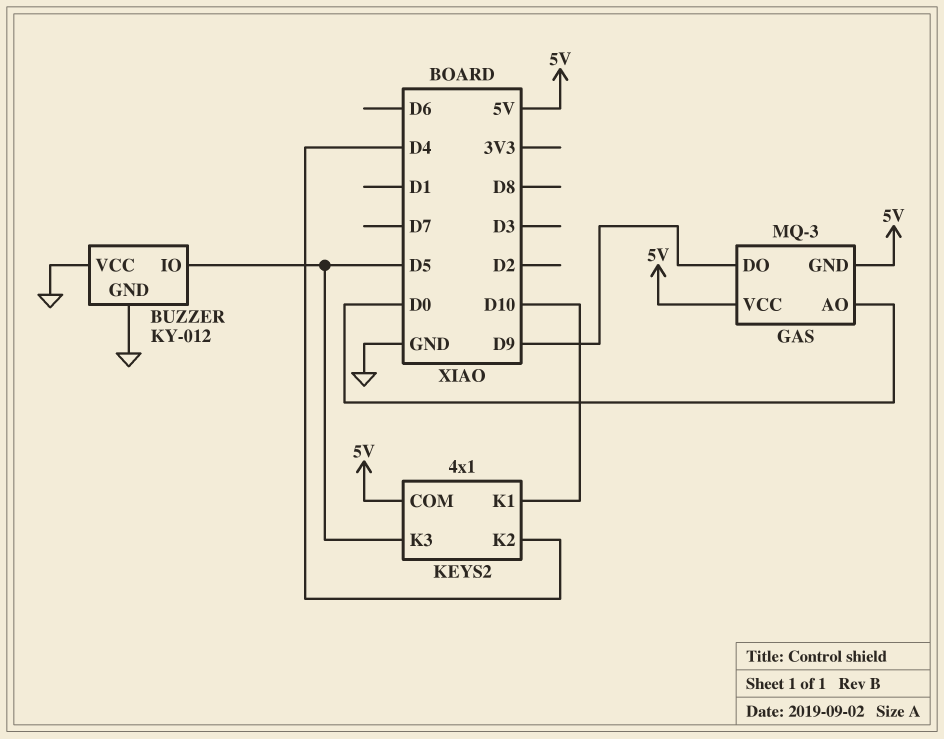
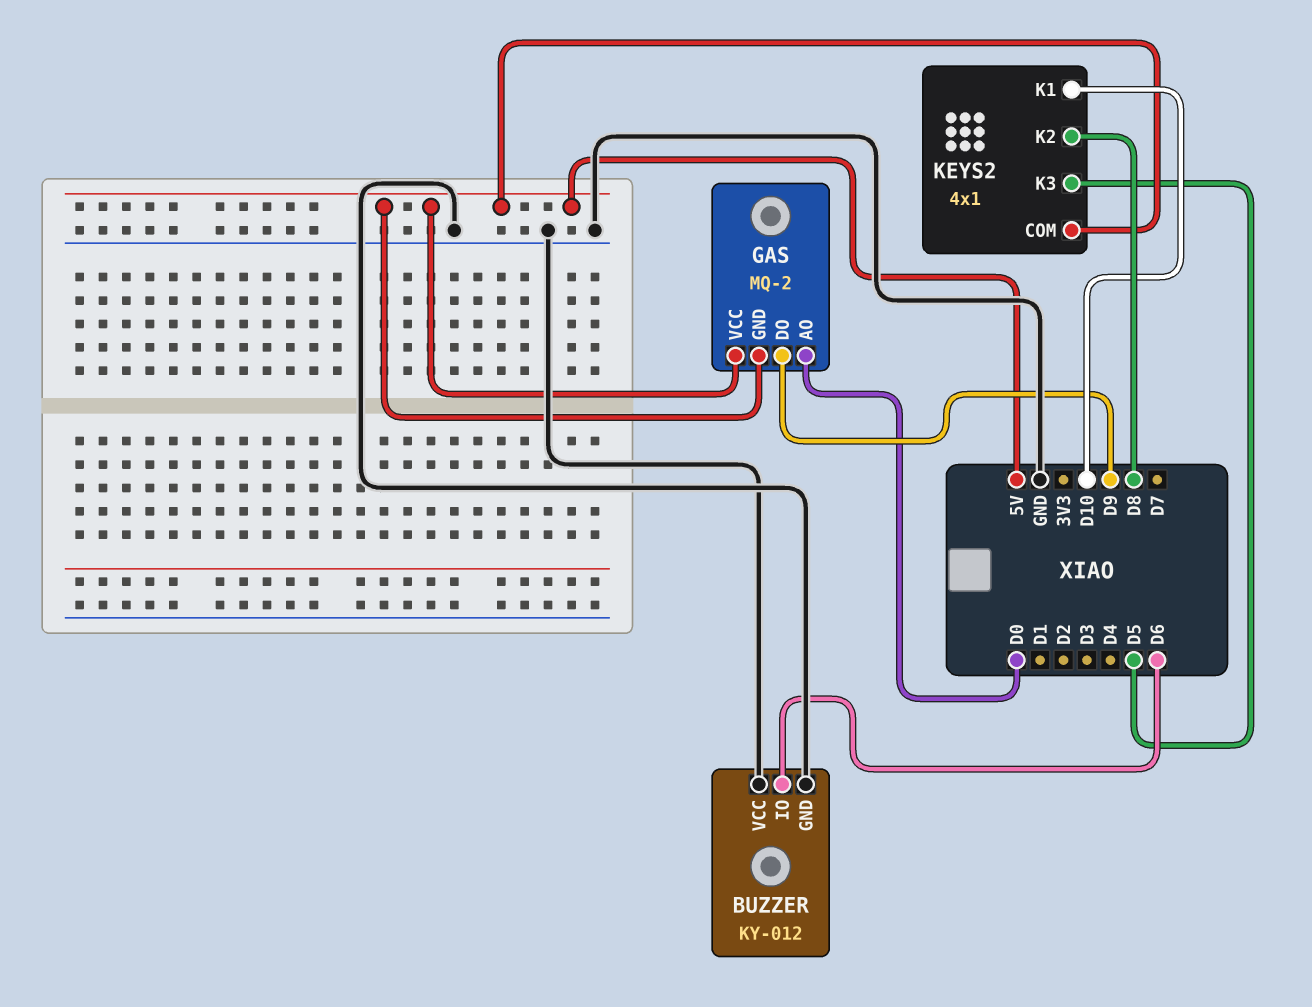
BUZZER pin IO: D5 -> D6
GAS: MQ-3 -> MQ-2
KEYS2 pin K2: D4 -> D8

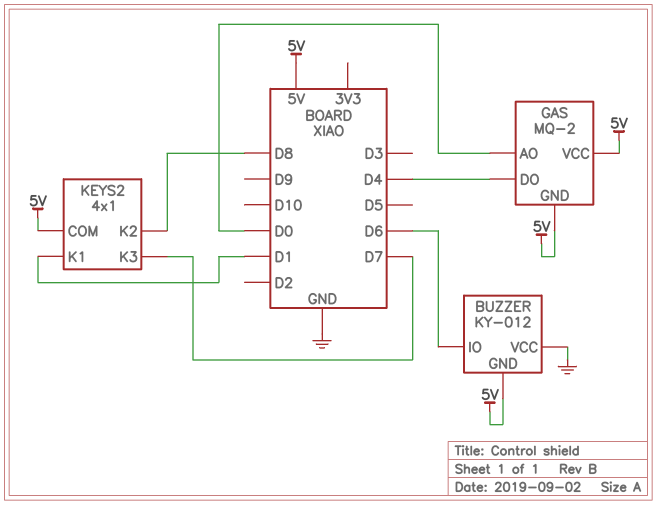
BUZZER pin GND: GND -> 5V
GAS pin DO: D9 -> D4
KEYS2 pin K1: D10 -> D1
KEYS2 pin K3: D5 -> D7

